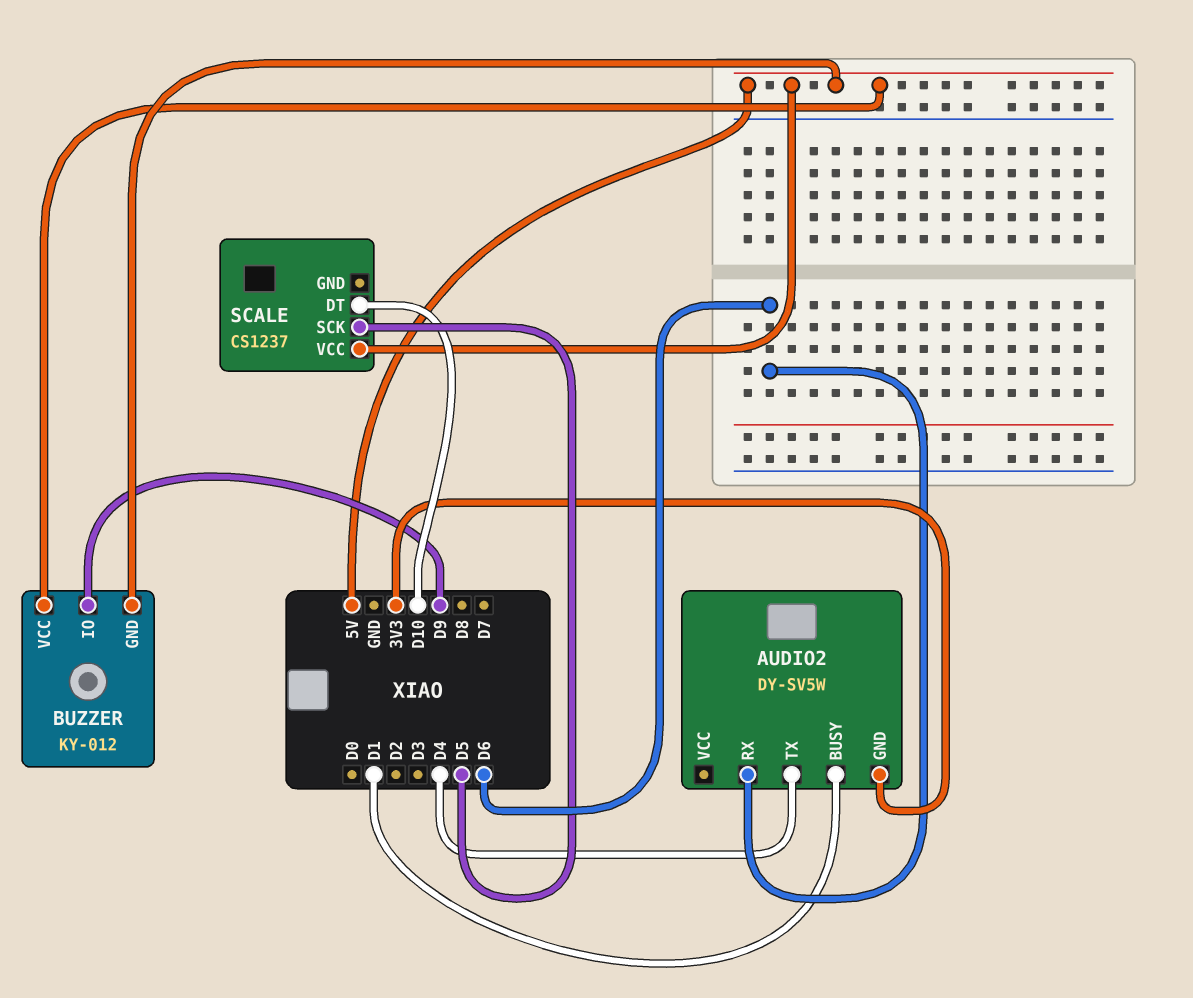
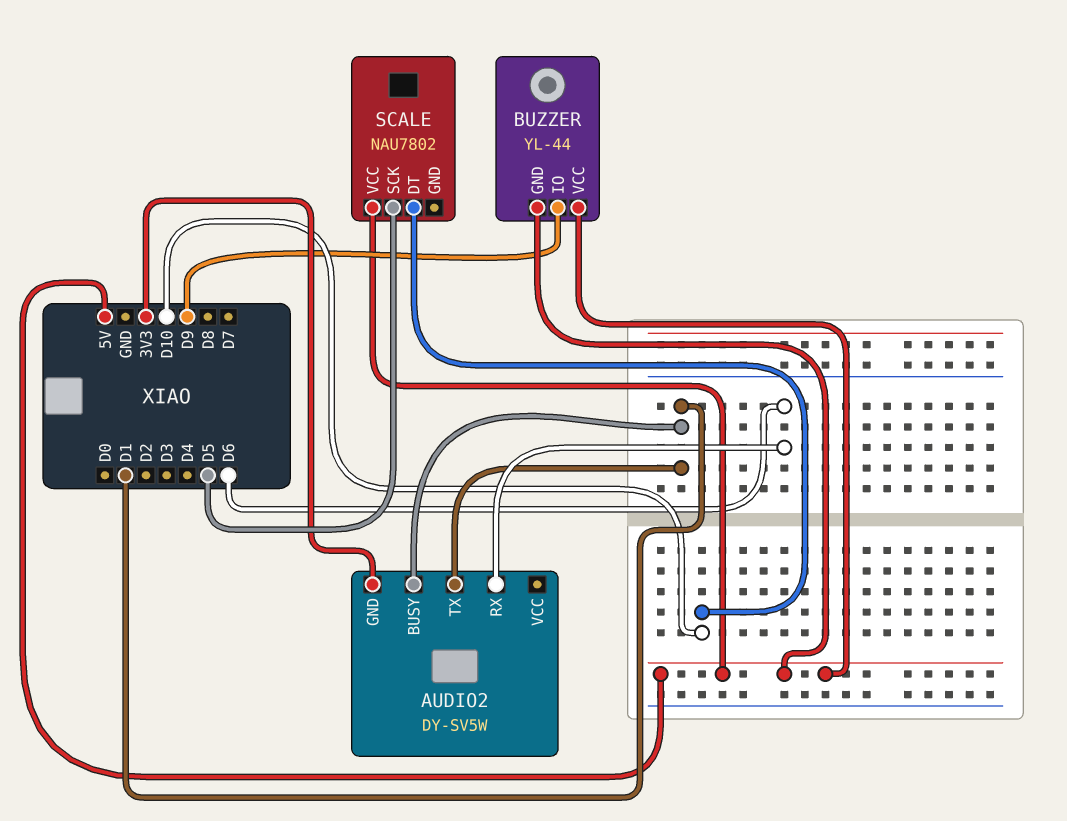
AUDIO2 pin TX: D4 -> D1
BUZZER: KY-012 -> YL-44
SCALE: CS1237 -> NAU7802

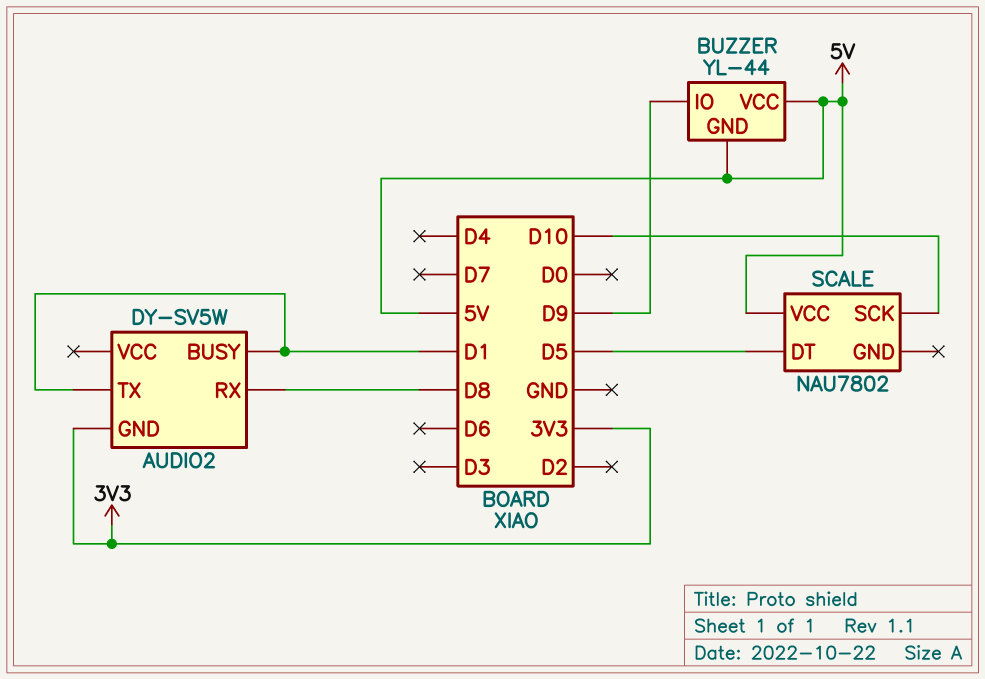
AUDIO2 pin RX: D6 -> D8
SCALE pin DT: D10 -> D5
SCALE pin SCK: D5 -> D10

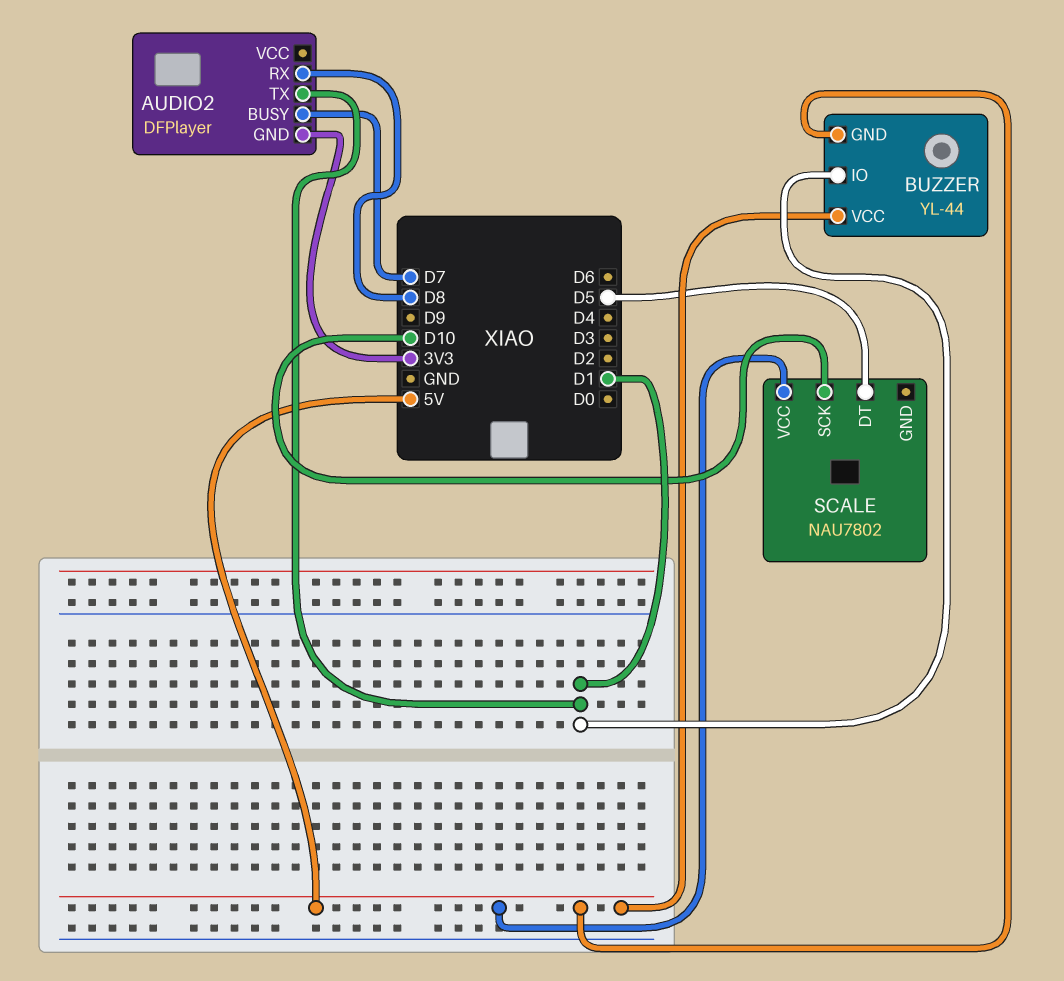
AUDIO2: DY-SV5W -> DFPlayer
AUDIO2 pin BUSY: D1 -> D7
BUZZER pin IO: D9 -> D1

